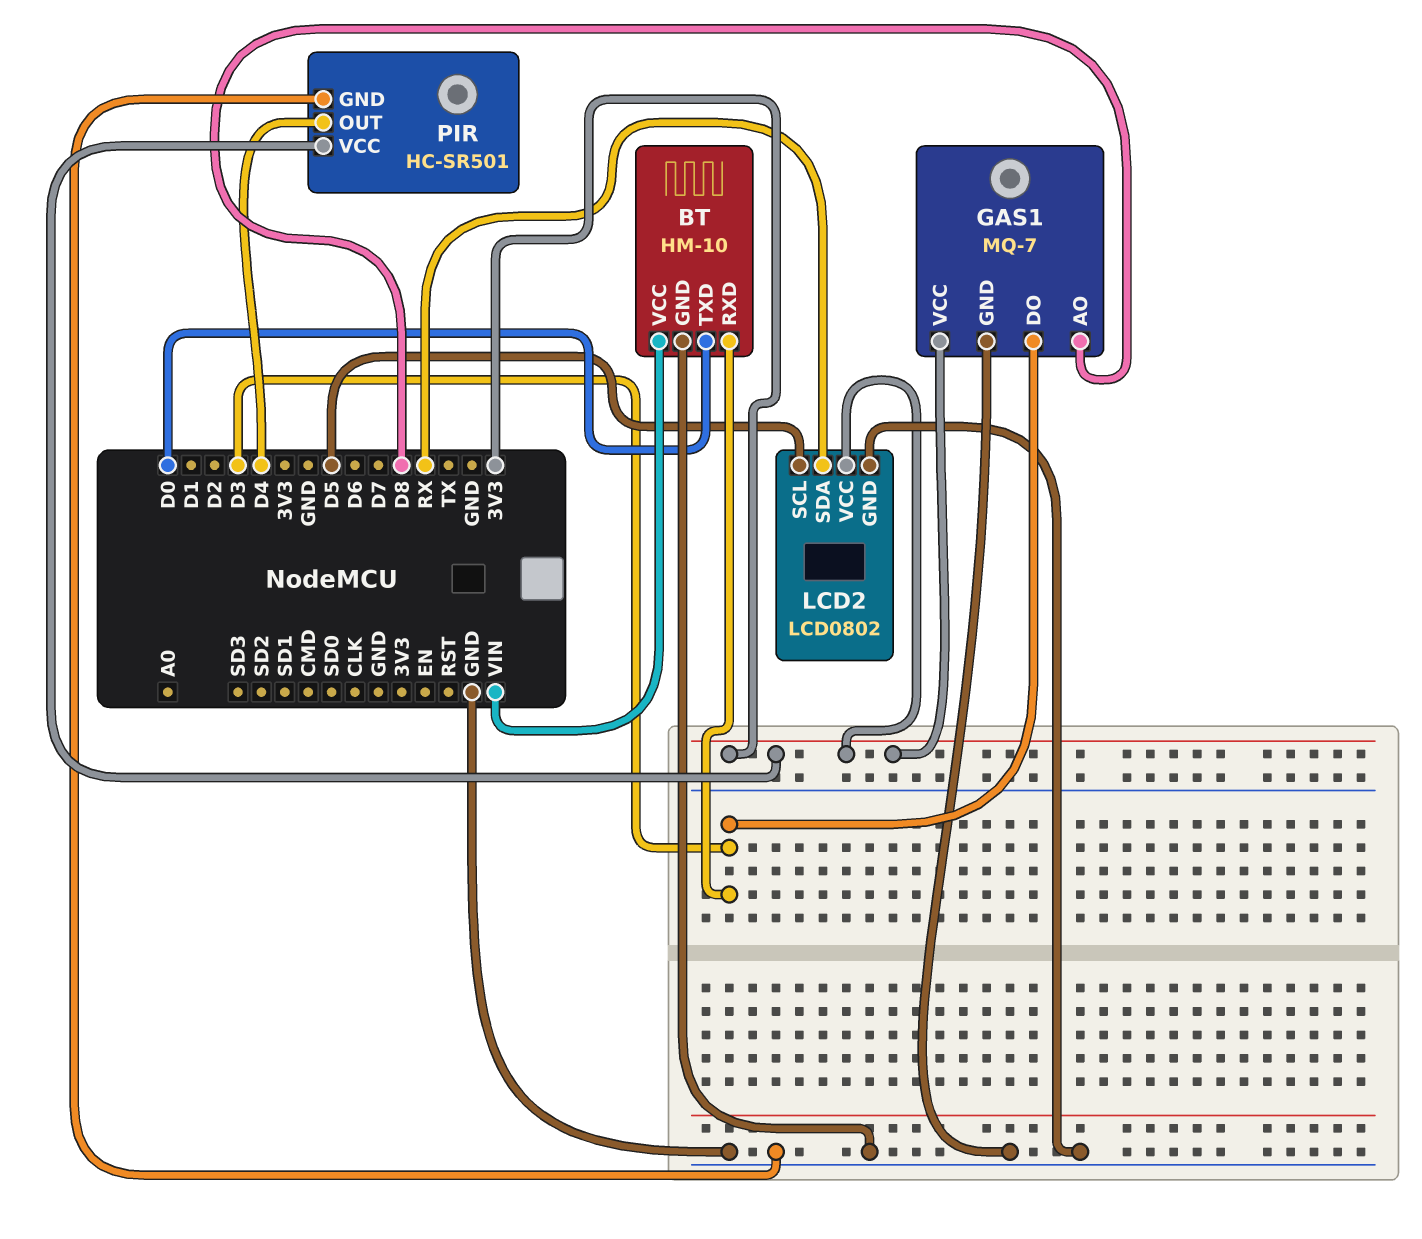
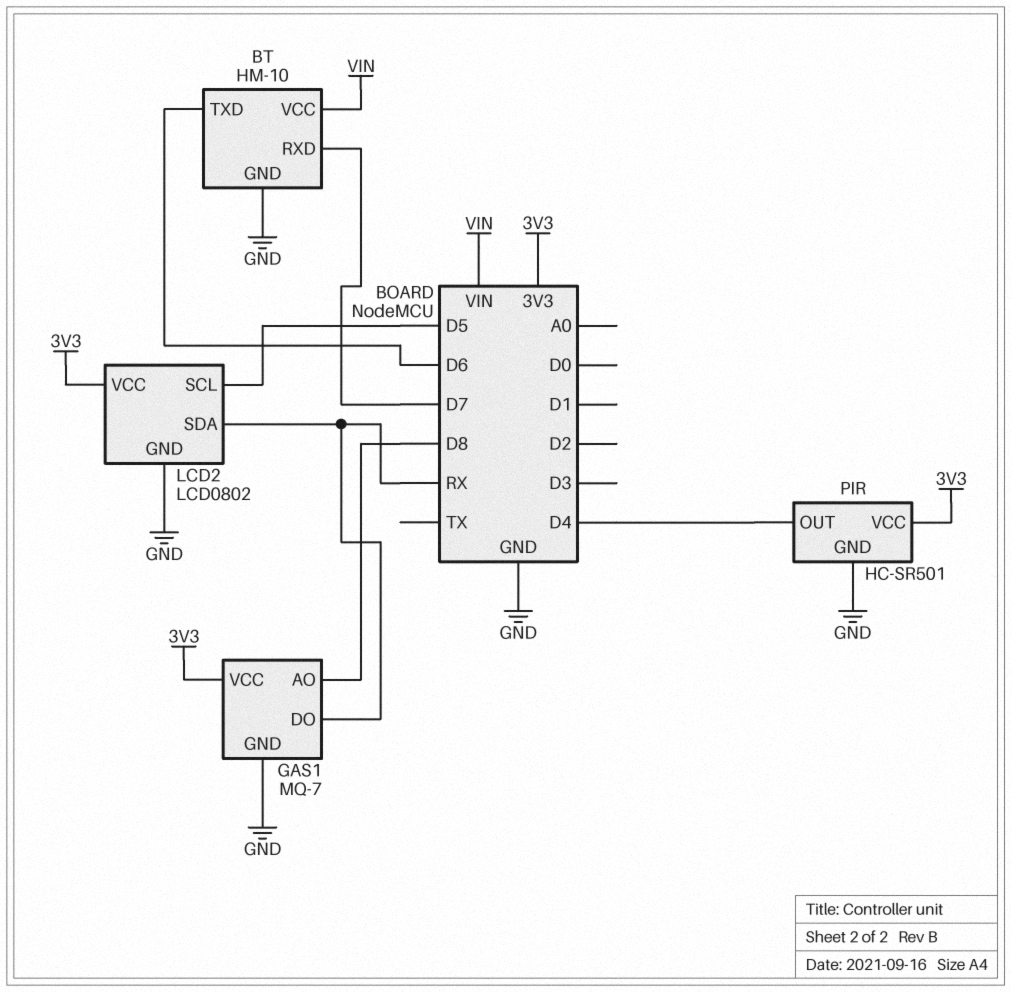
BT pin RXD: D3 -> D7
BT pin TXD: D0 -> D6
GAS1 pin DO: D3 -> RX

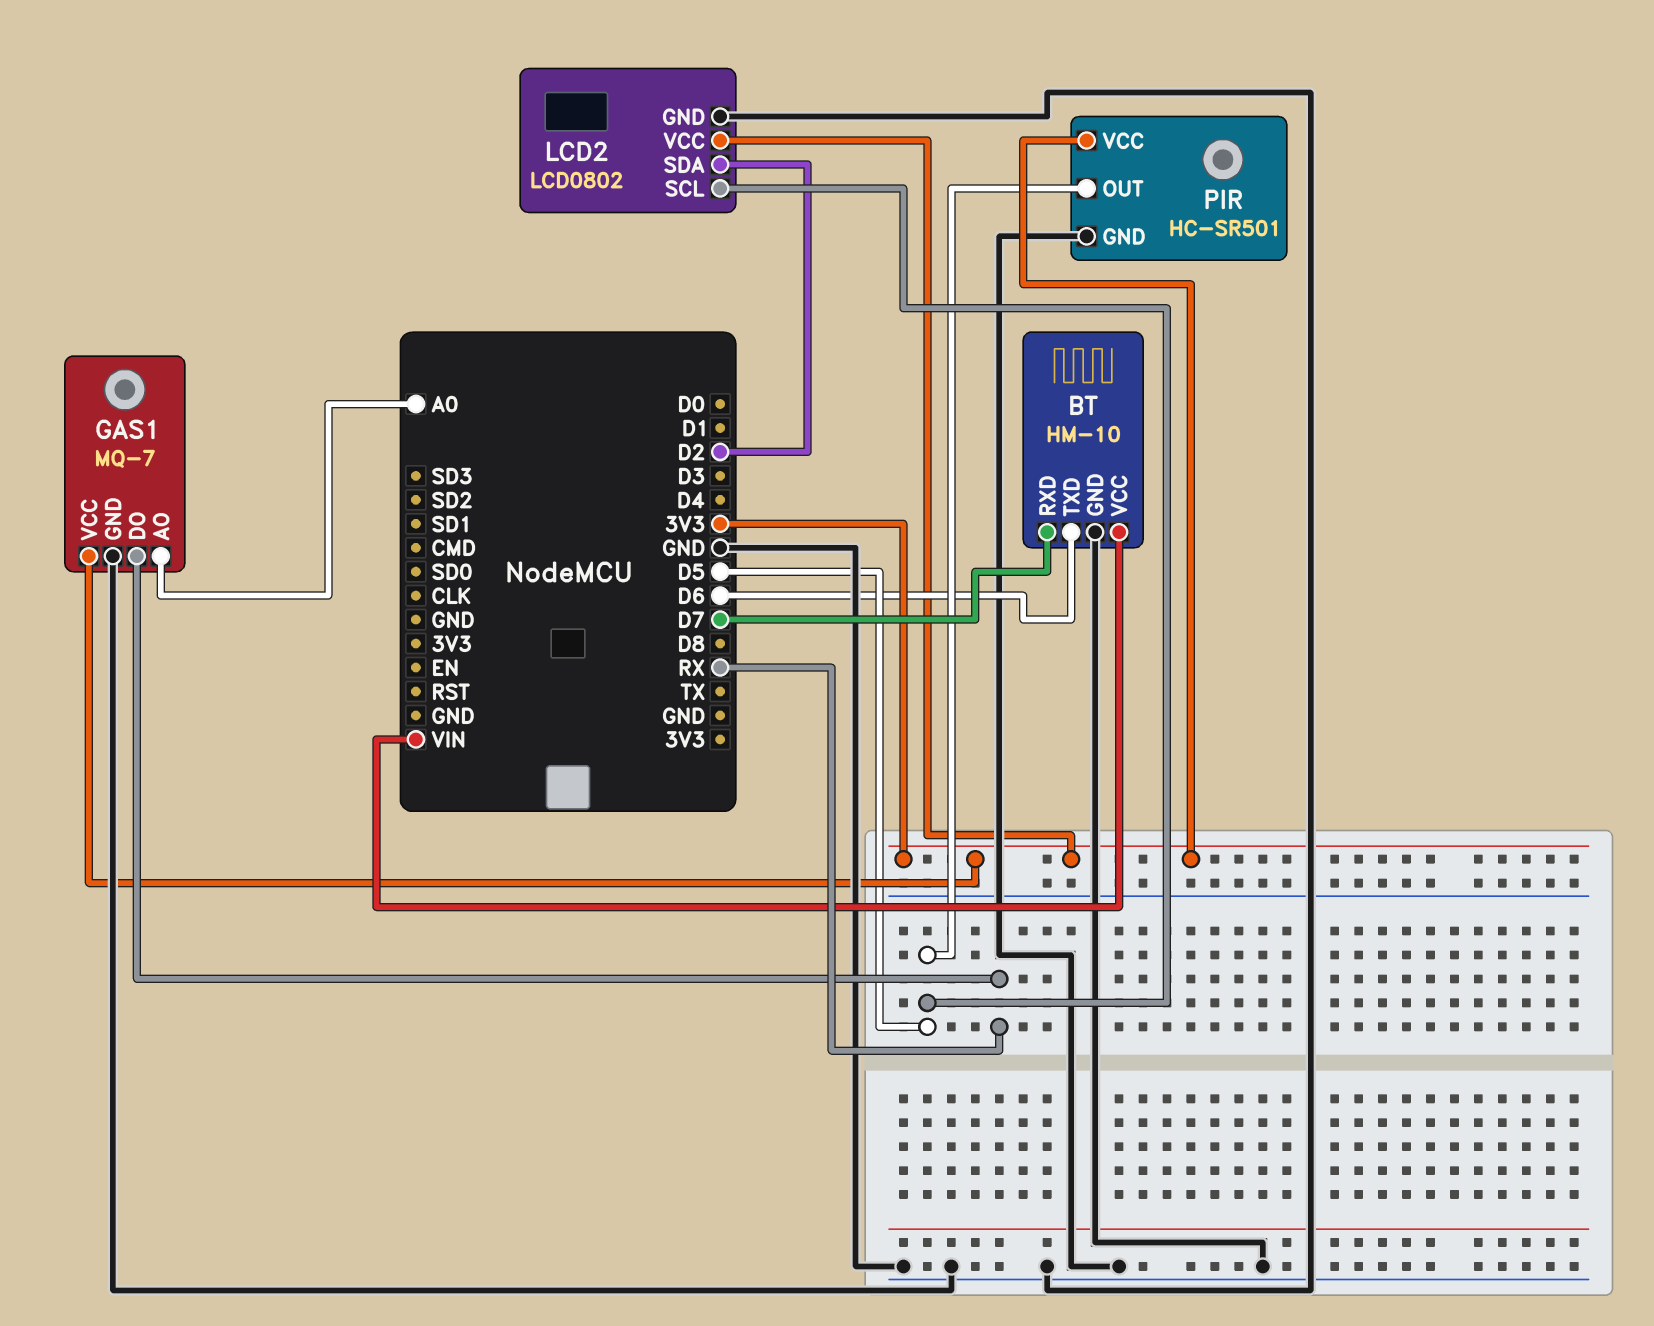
GAS1 pin AO: D8 -> A0
LCD2 pin SDA: RX -> D2
PIR pin OUT: D4 -> D5

